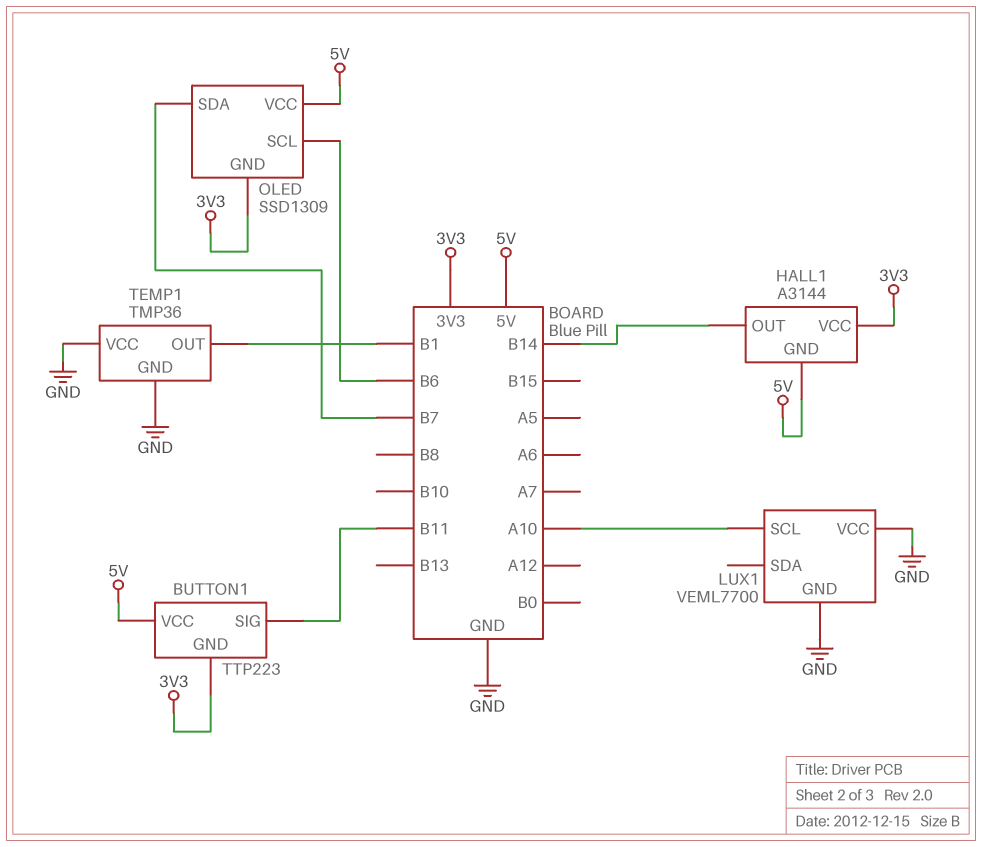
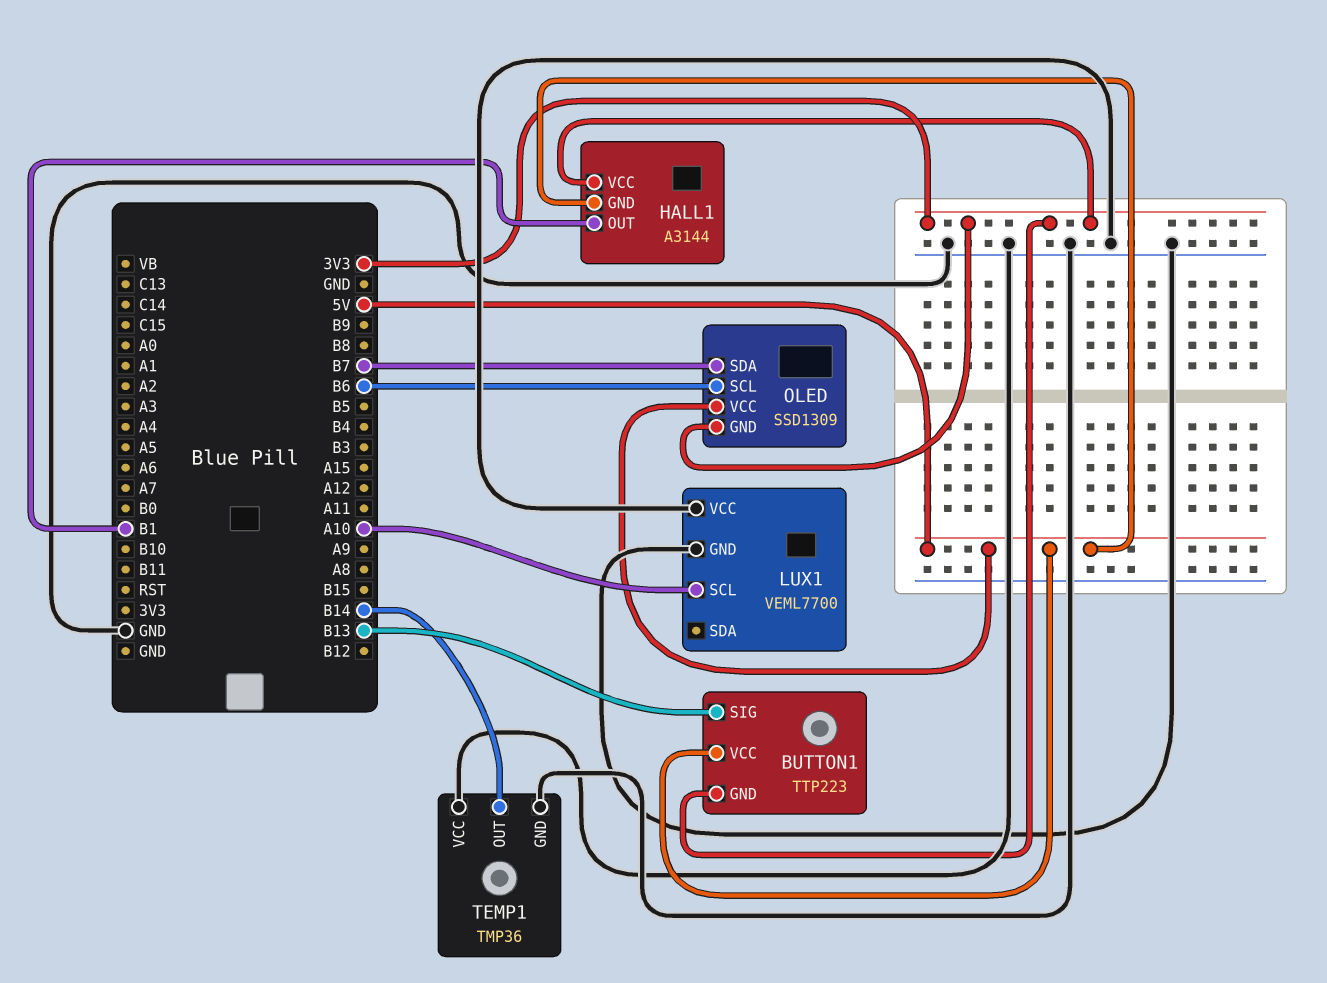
BUTTON1 pin SIG: B11 -> B13
HALL1 pin OUT: B14 -> B1
TEMP1 pin OUT: B1 -> B14

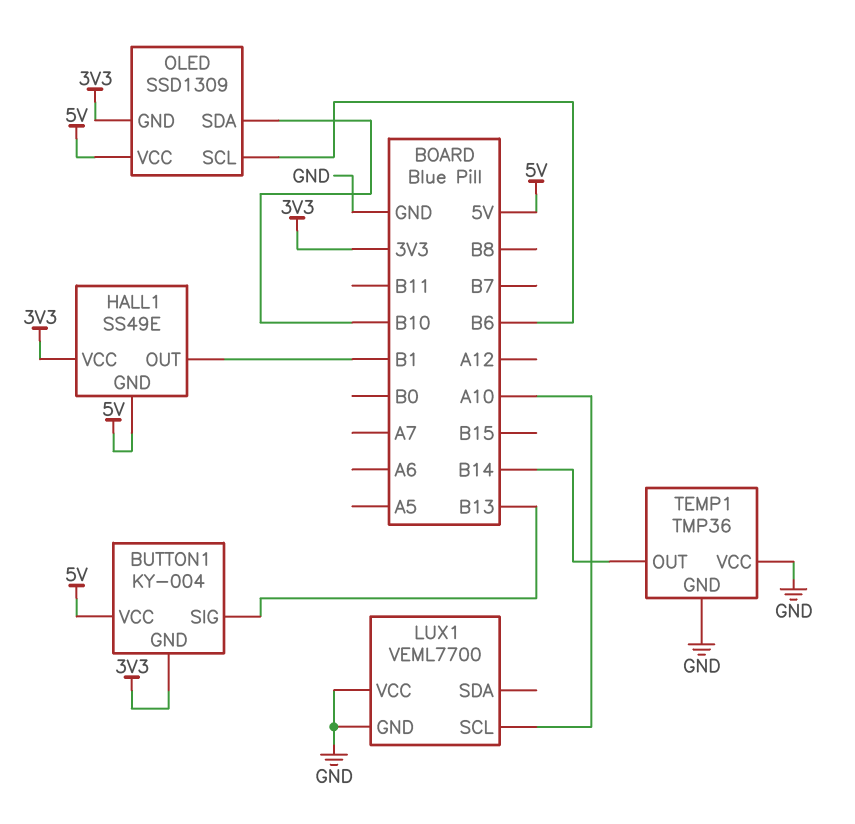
BUTTON1: TTP223 -> KY-004
HALL1: A3144 -> SS49E
OLED pin SDA: B7 -> B10

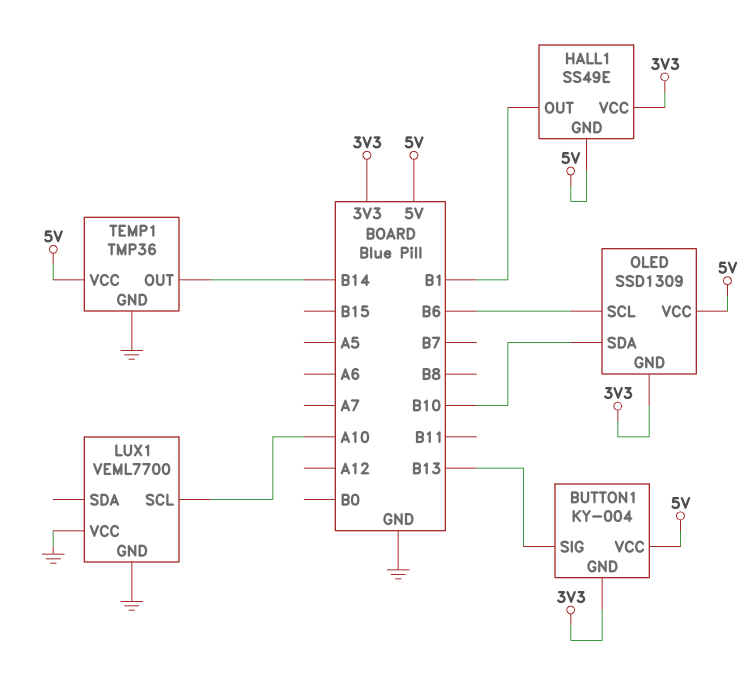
TEMP1 pin VCC: GND -> 5V

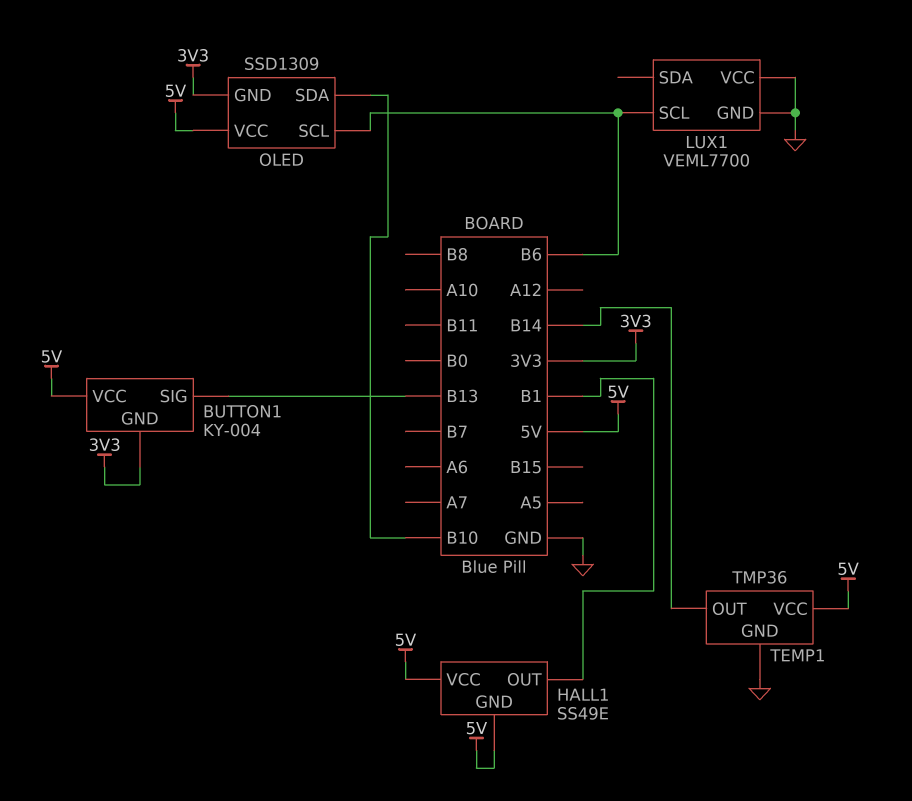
HALL1 pin VCC: 3V3 -> 5V
LUX1 pin SCL: A10 -> B6

